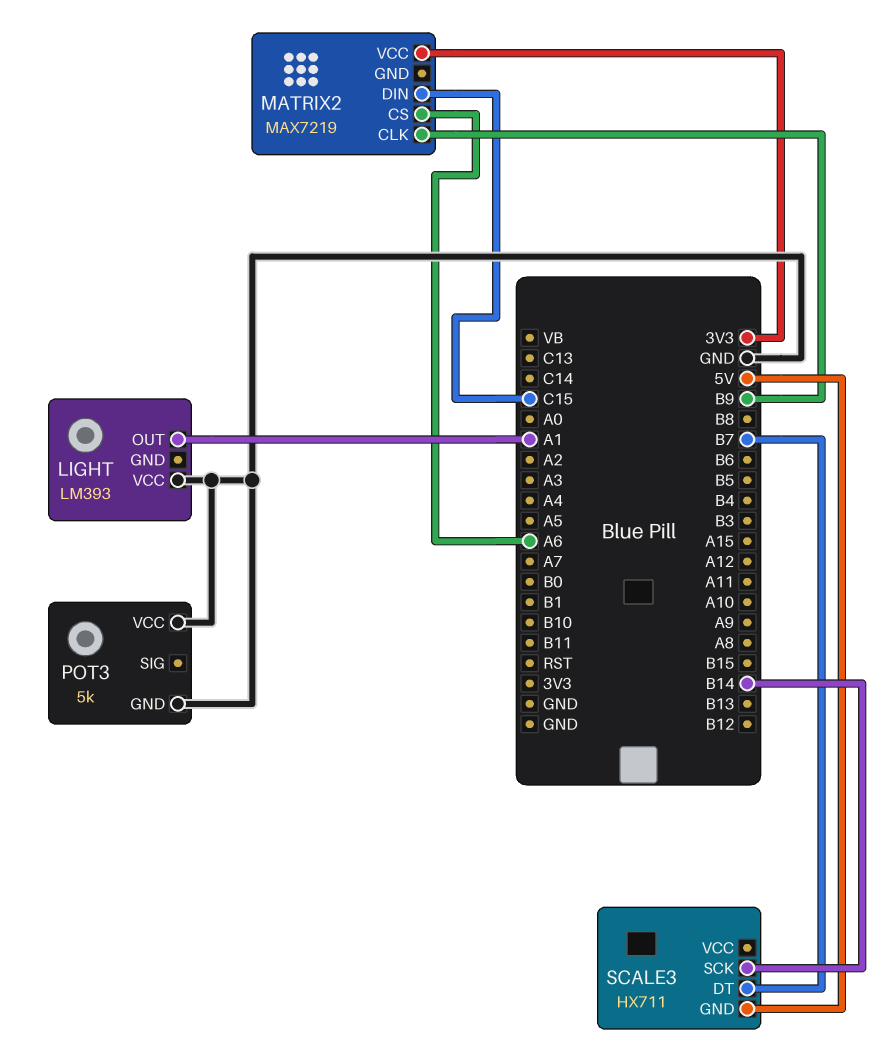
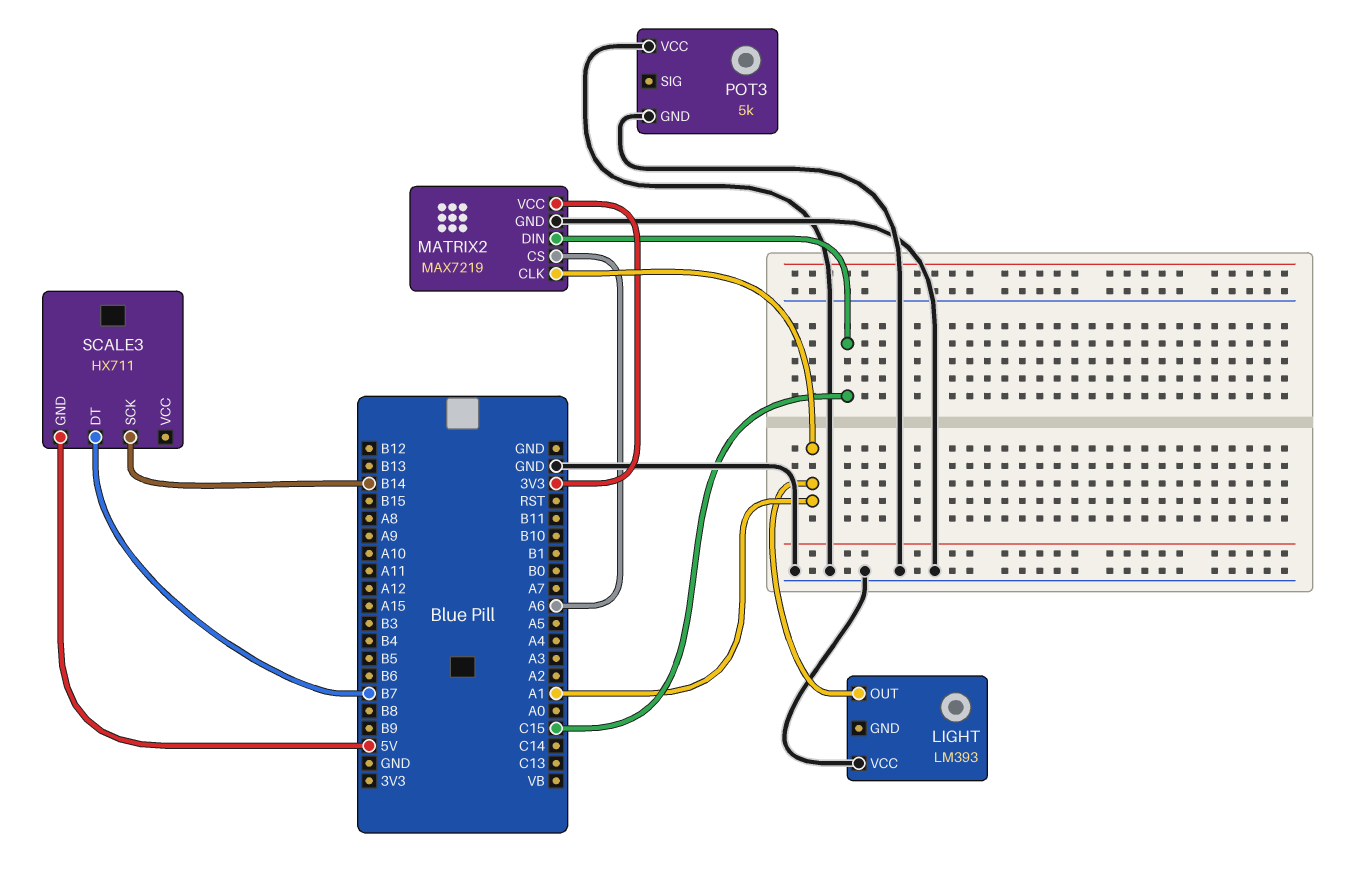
MATRIX2 pin CLK: B9 -> A1
MATRIX2 pin GND: none -> GND

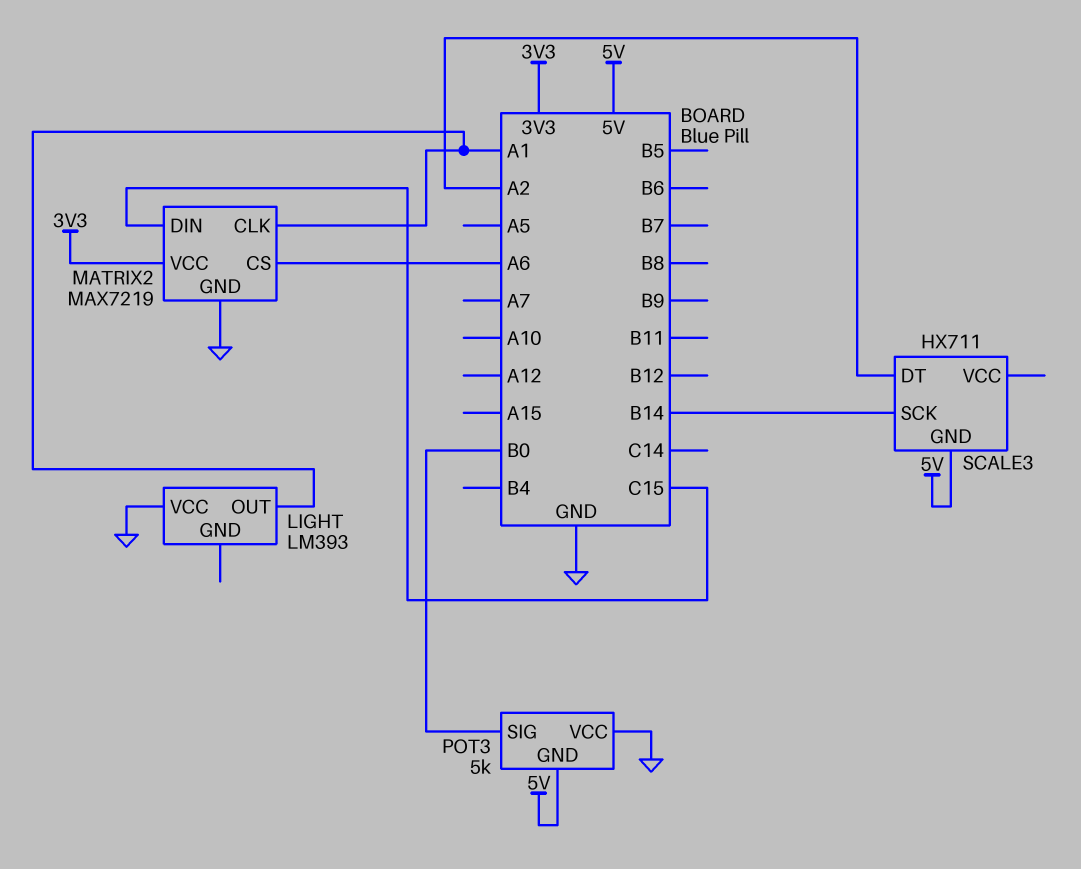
POT3 pin GND: GND -> 5V
POT3 pin SIG: none -> B0
SCALE3 pin DT: B7 -> A2

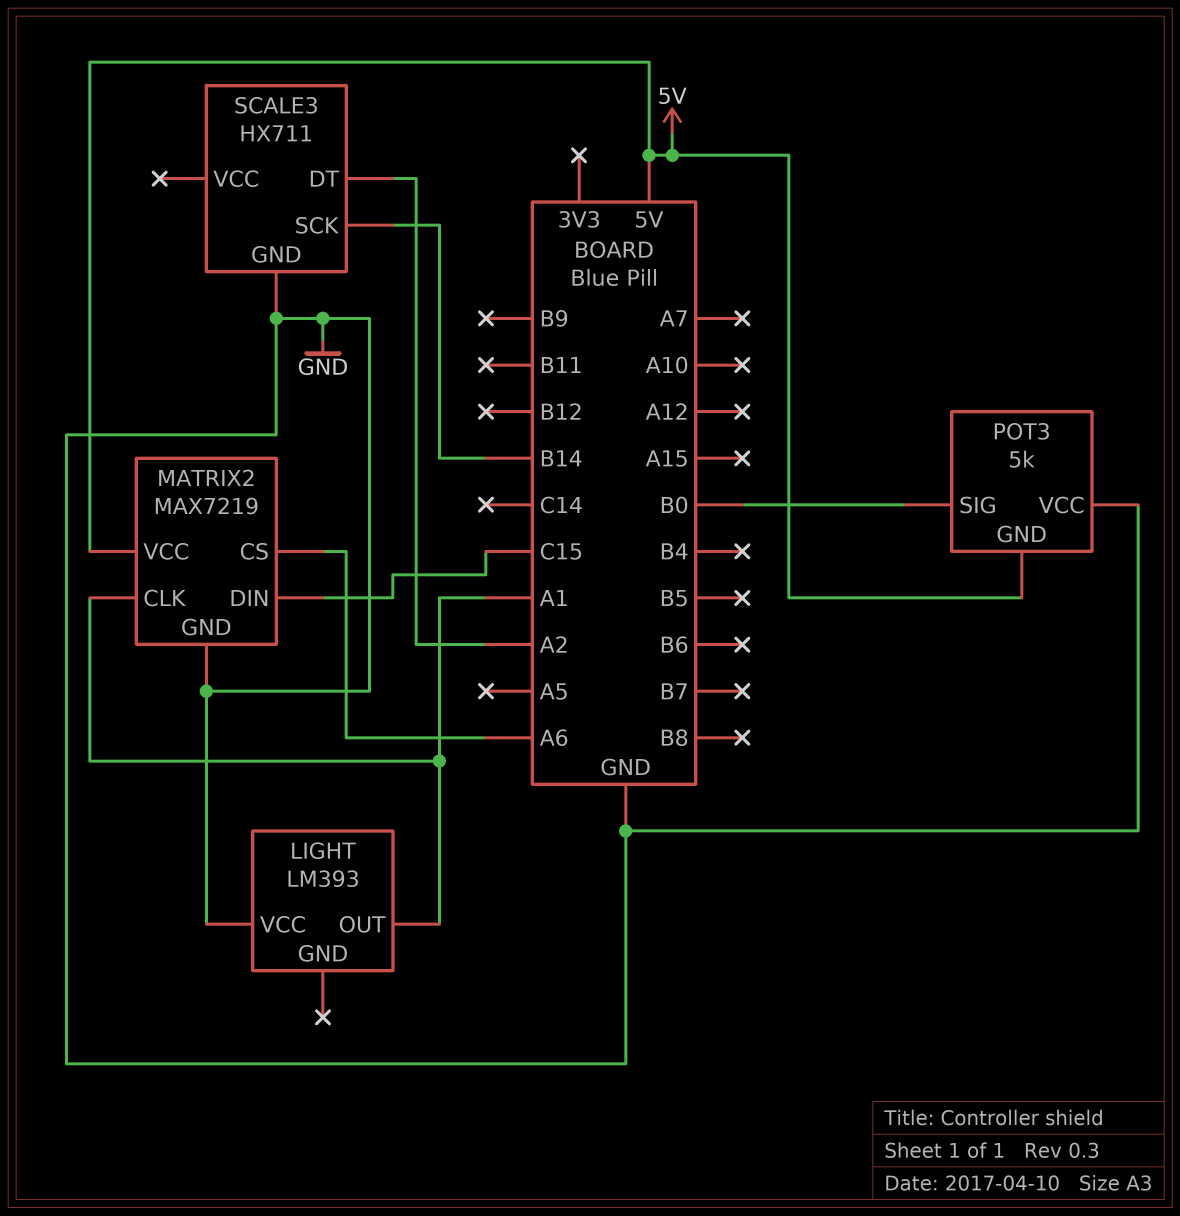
MATRIX2 pin VCC: 3V3 -> 5V
SCALE3 pin GND: 5V -> GND

